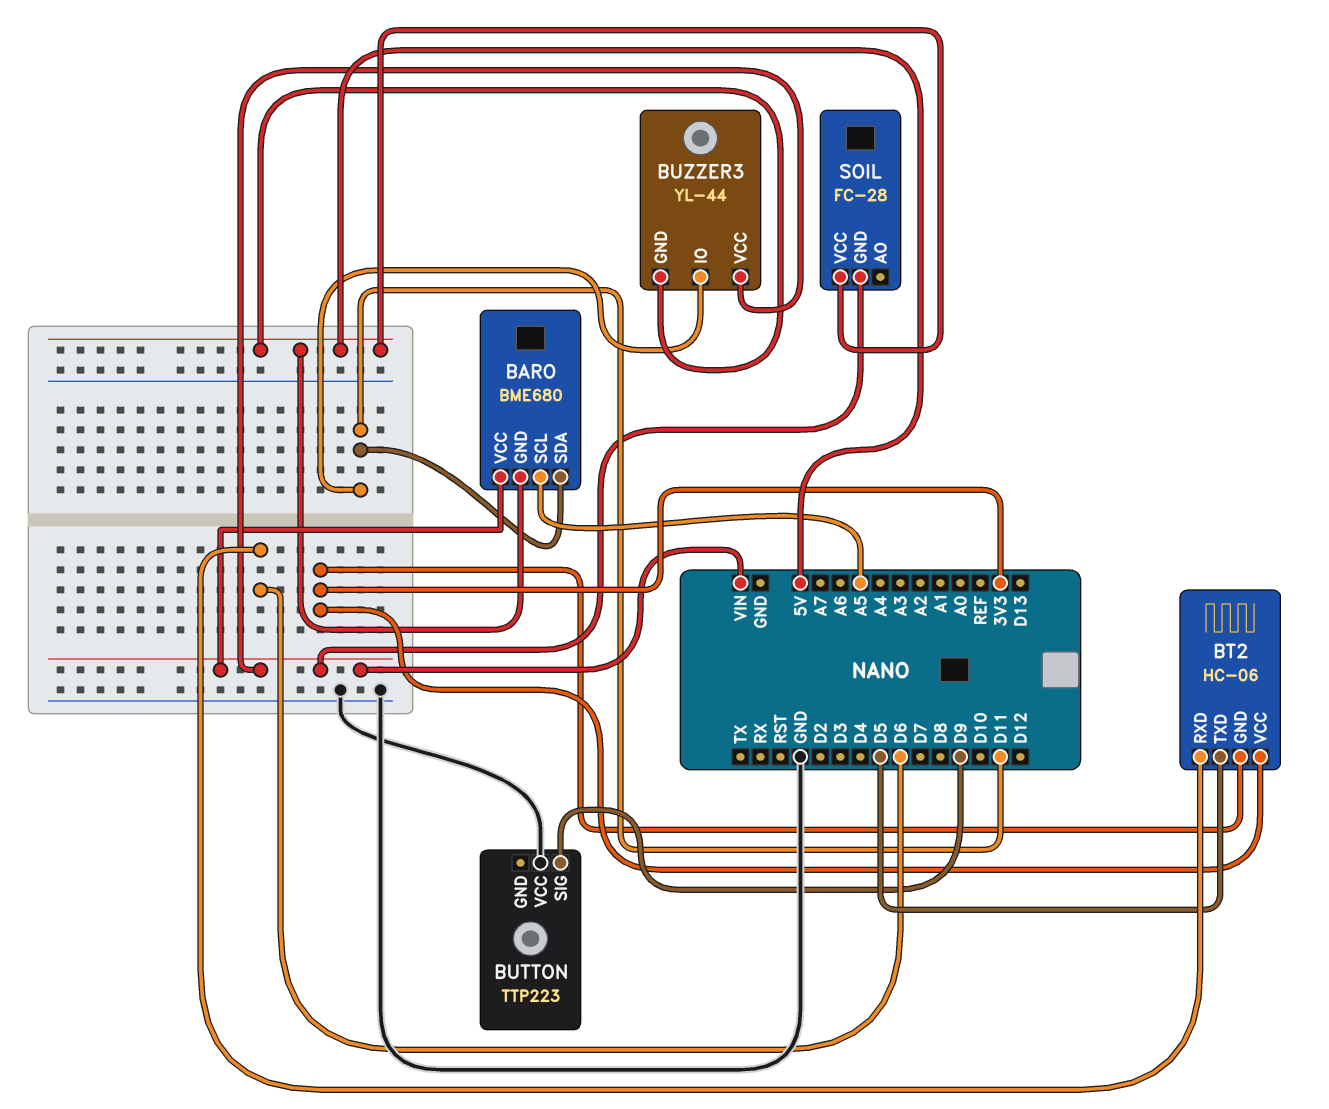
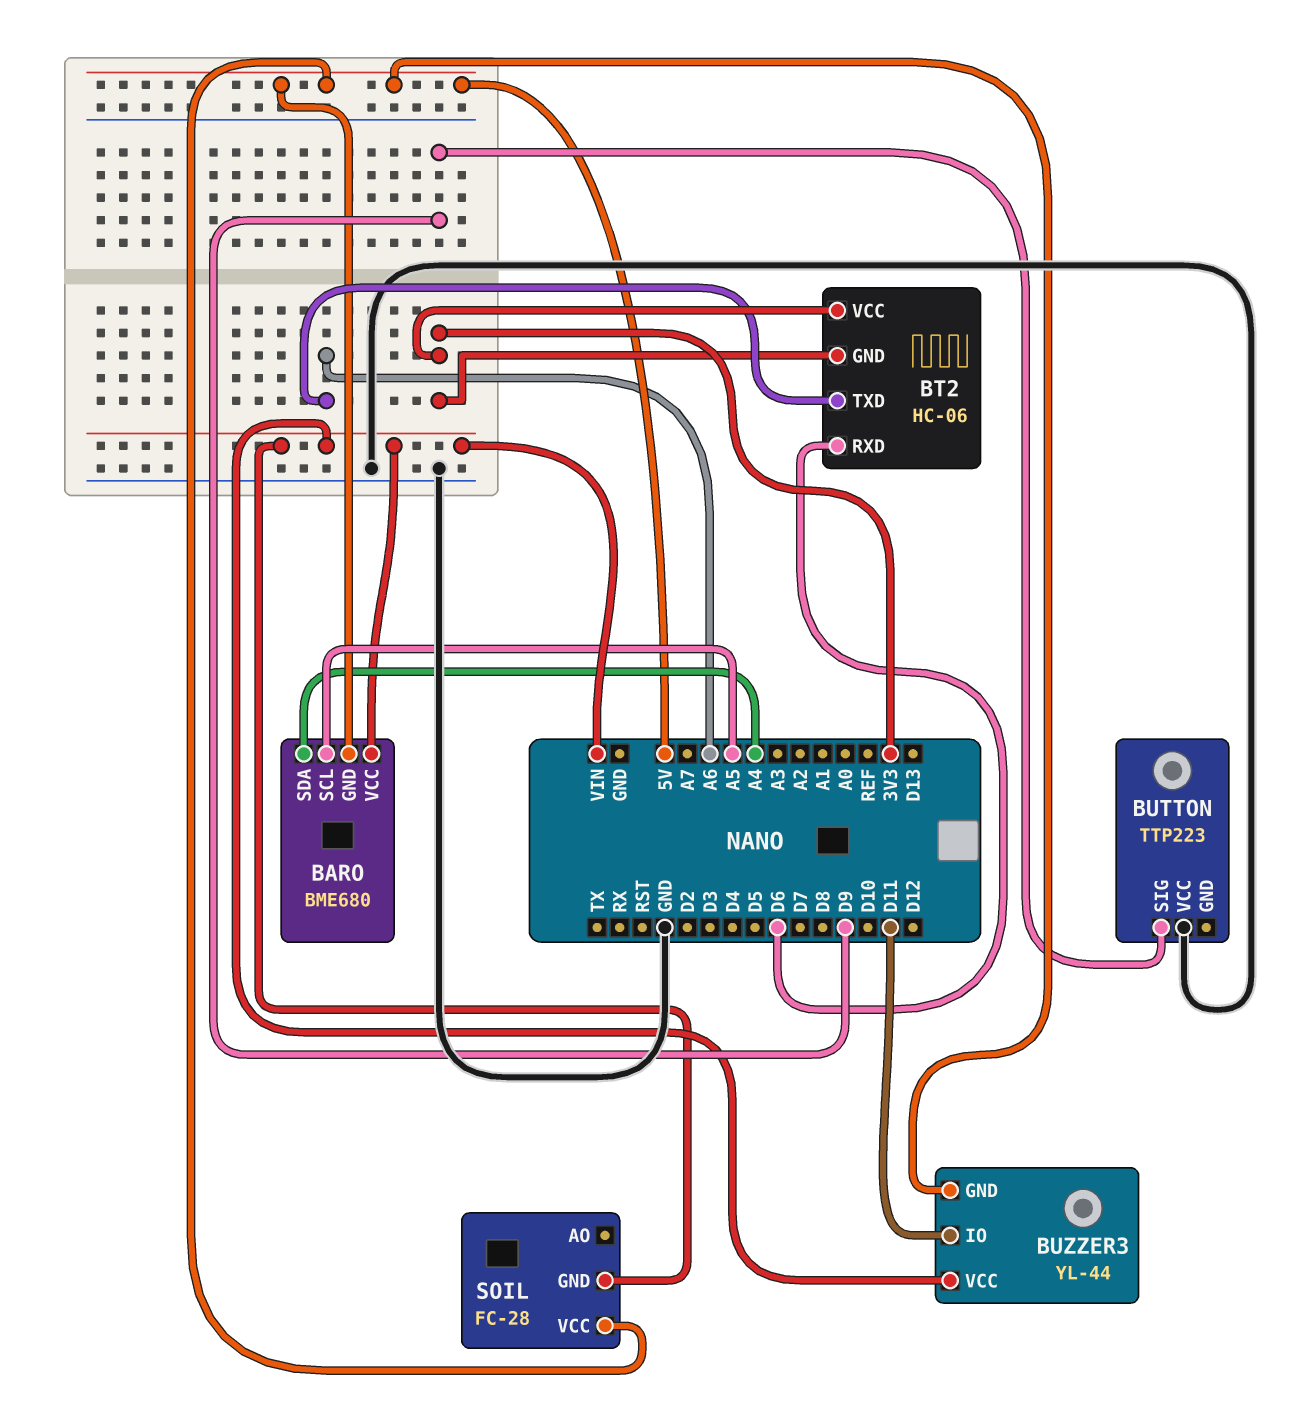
BARO pin SDA: D11 -> A4
BT2 pin TXD: D5 -> A6

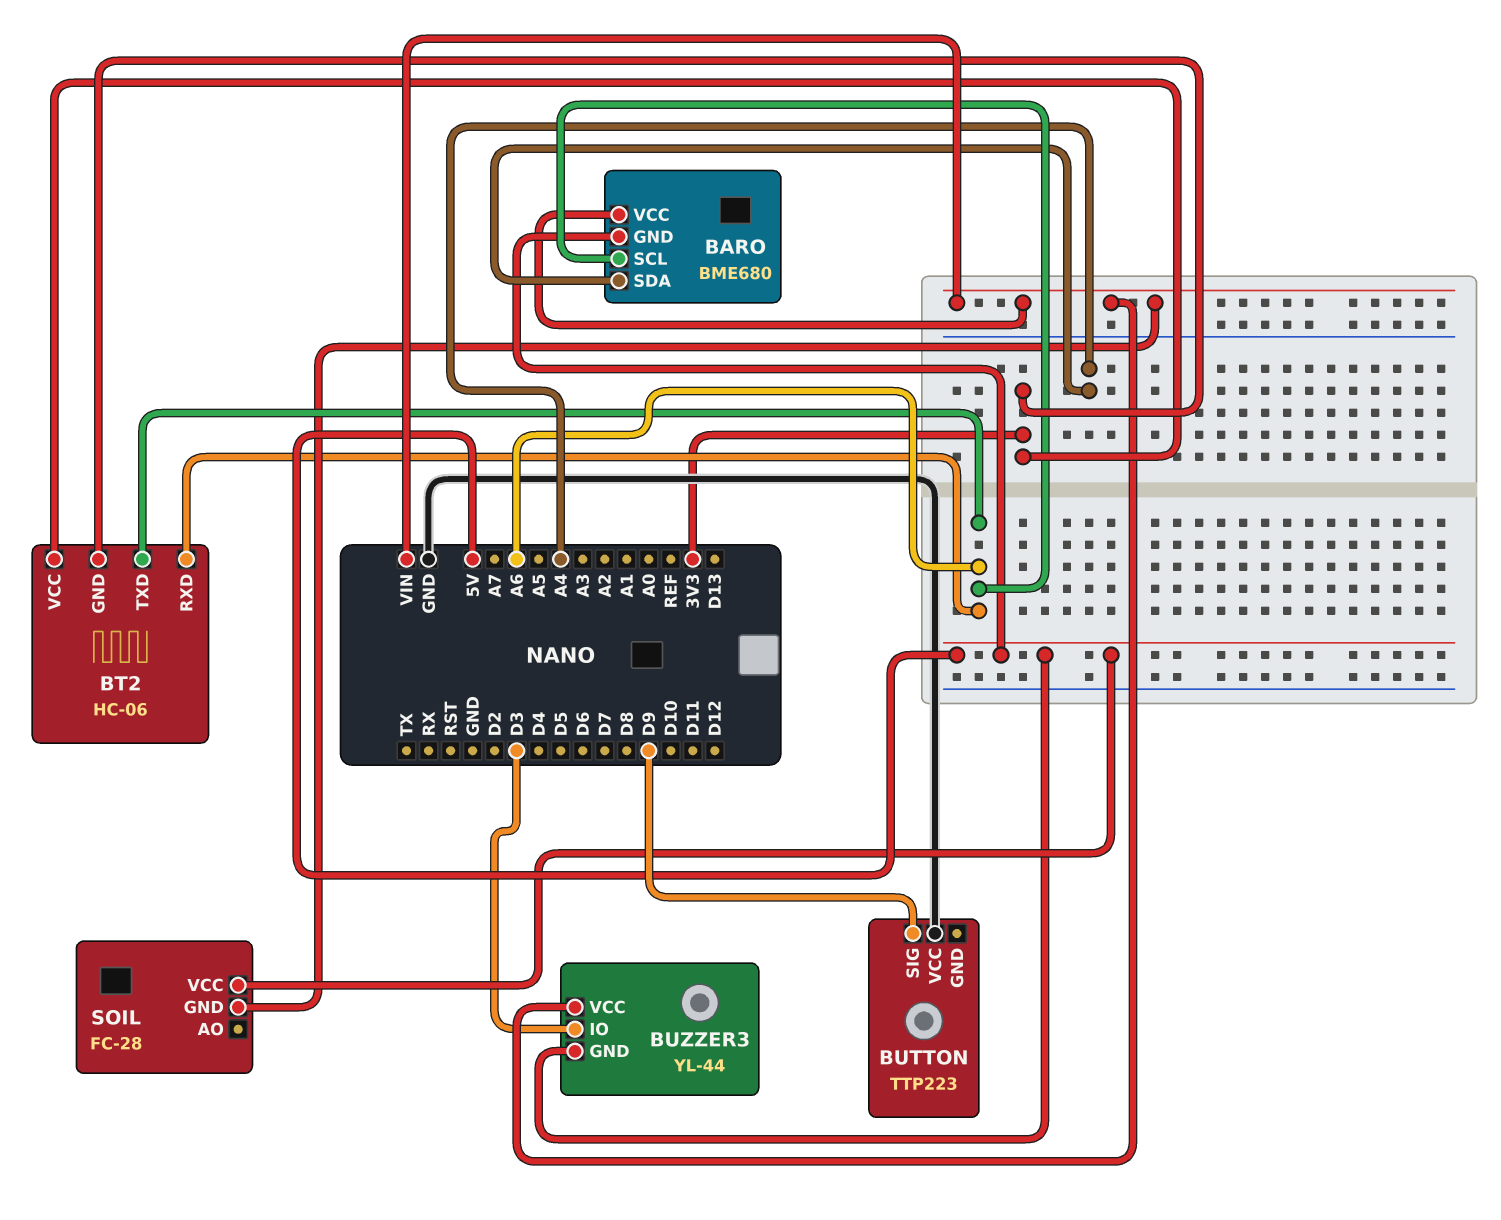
BARO pin SCL: A5 -> A6
BT2 pin RXD: D6 -> A6
BUZZER3 pin IO: D11 -> D3

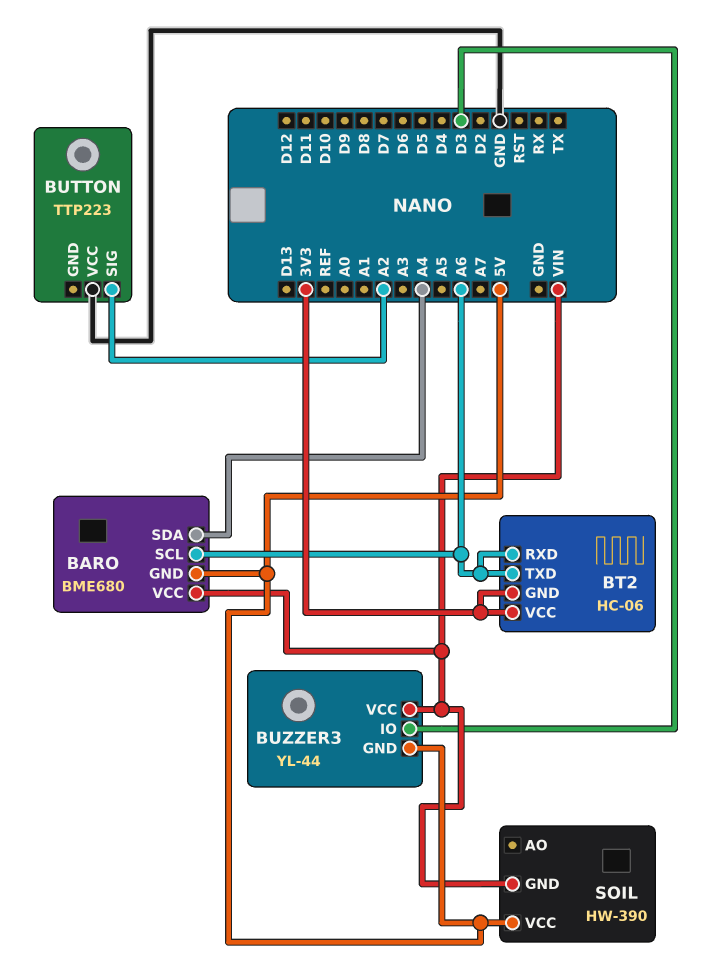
BUTTON pin SIG: D9 -> A2
SOIL: FC-28 -> HW-390

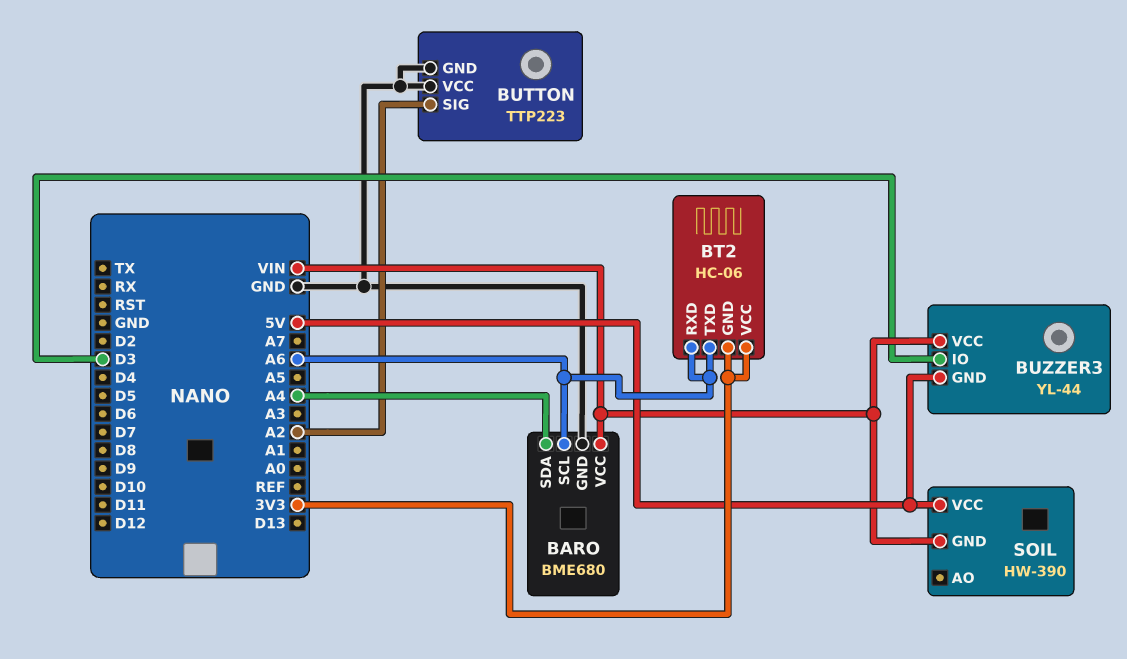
BARO pin GND: 5V -> GND
BUTTON pin GND: none -> GND

